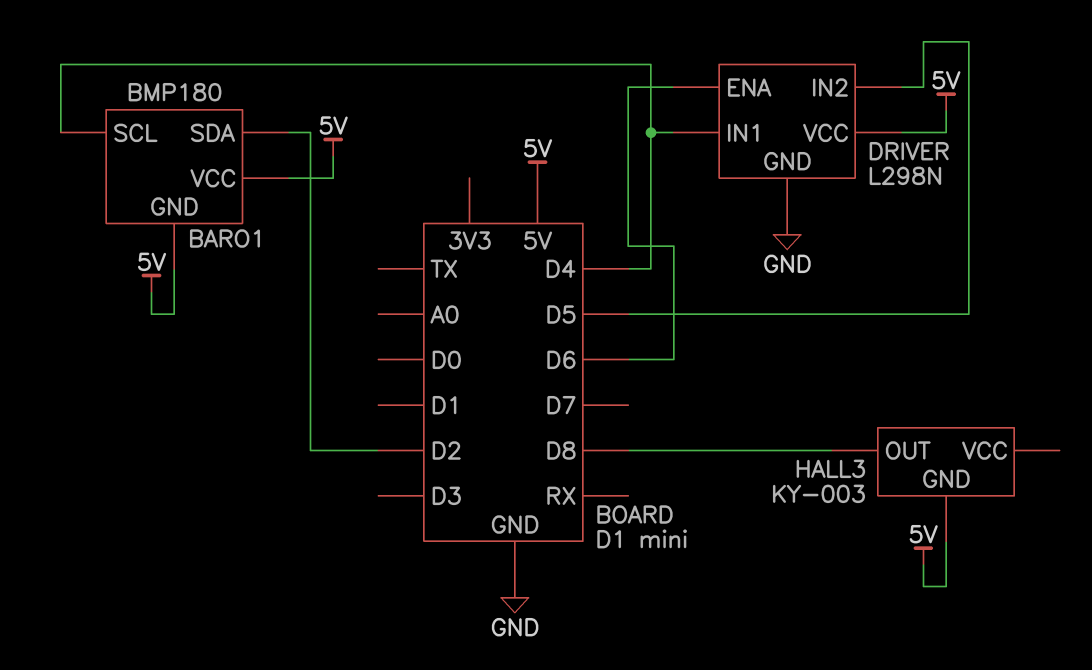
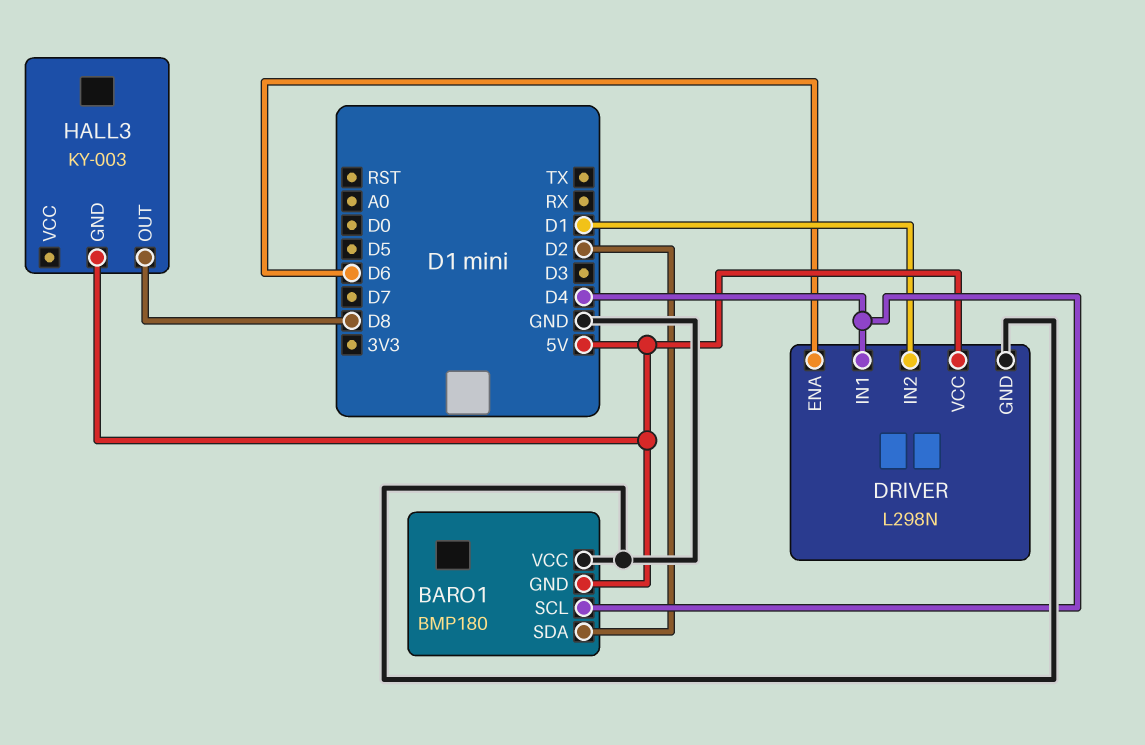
BARO1 pin VCC: 5V -> GND
DRIVER pin IN2: D5 -> D1

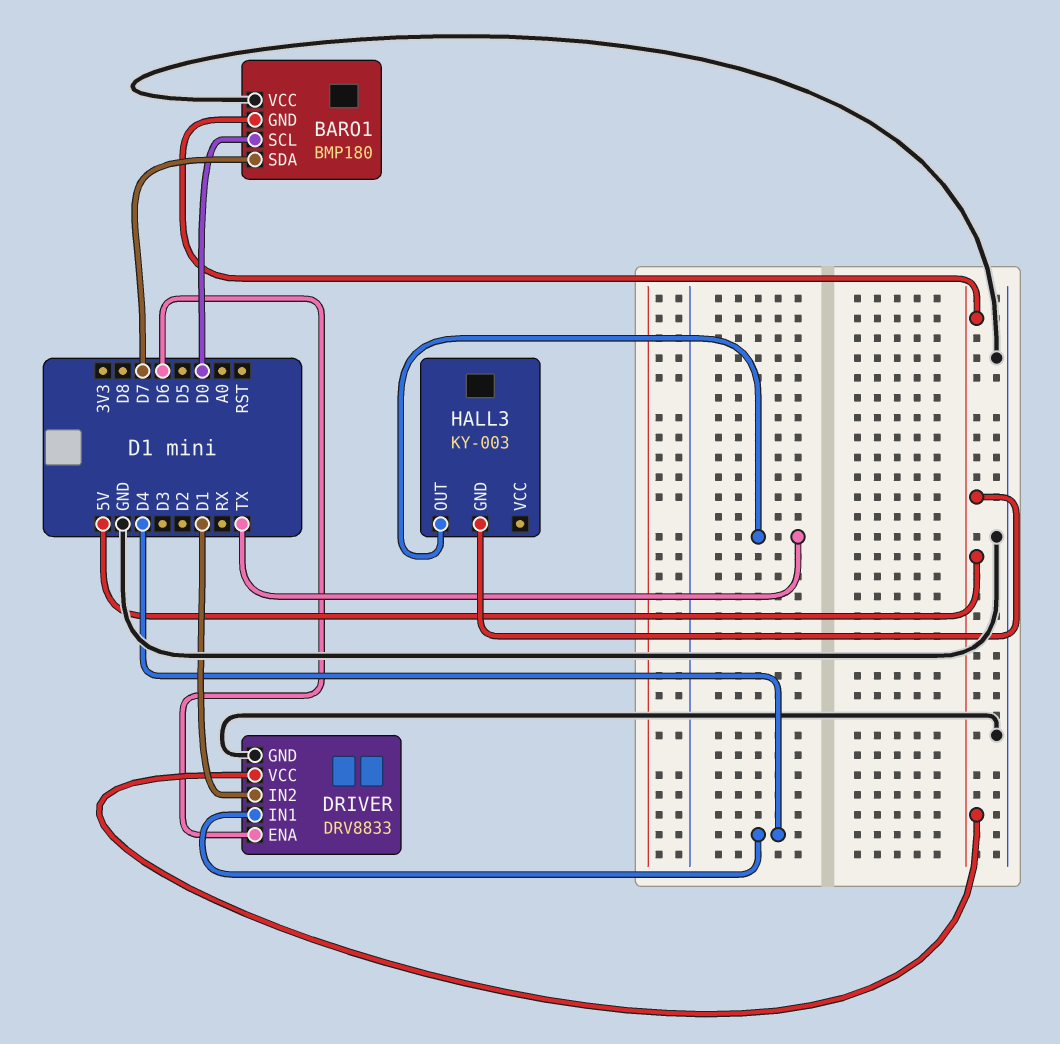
BARO1 pin SCL: D4 -> D0
BARO1 pin SDA: D2 -> D7
DRIVER: L298N -> DRV8833
HALL3 pin OUT: D8 -> TX

